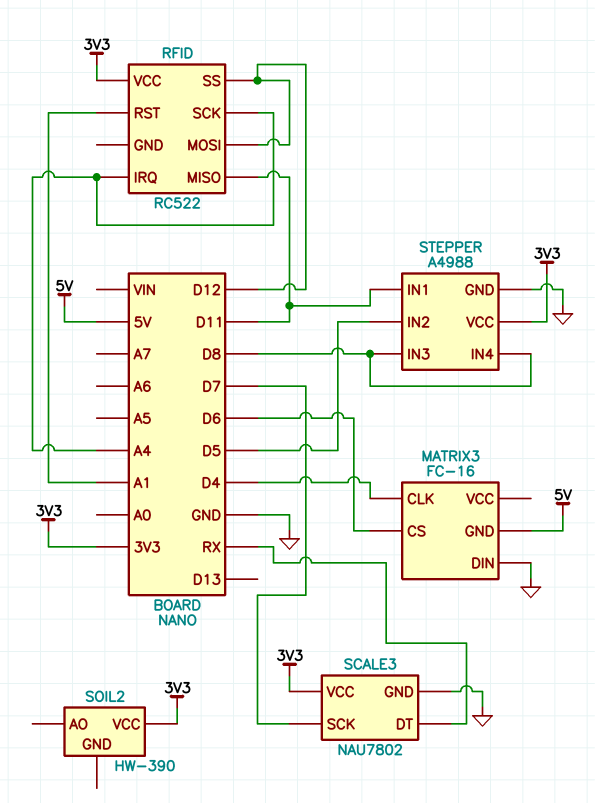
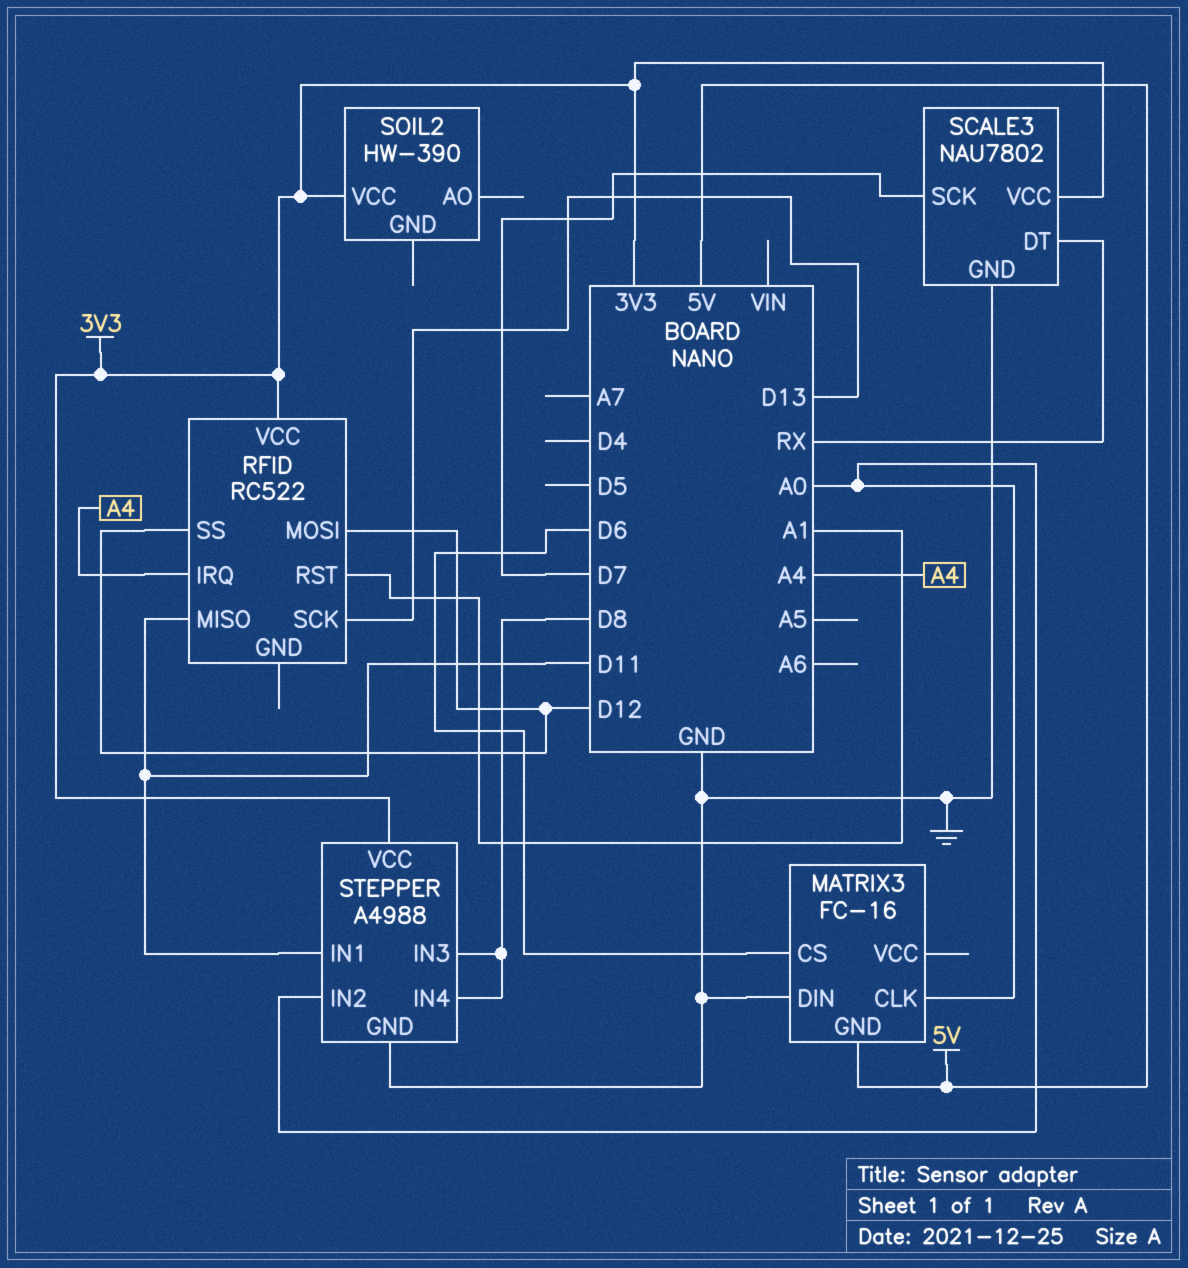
MATRIX3 pin CLK: D4 -> A0
RFID pin SCK: A4 -> D13
STEPPER pin IN2: D5 -> A0

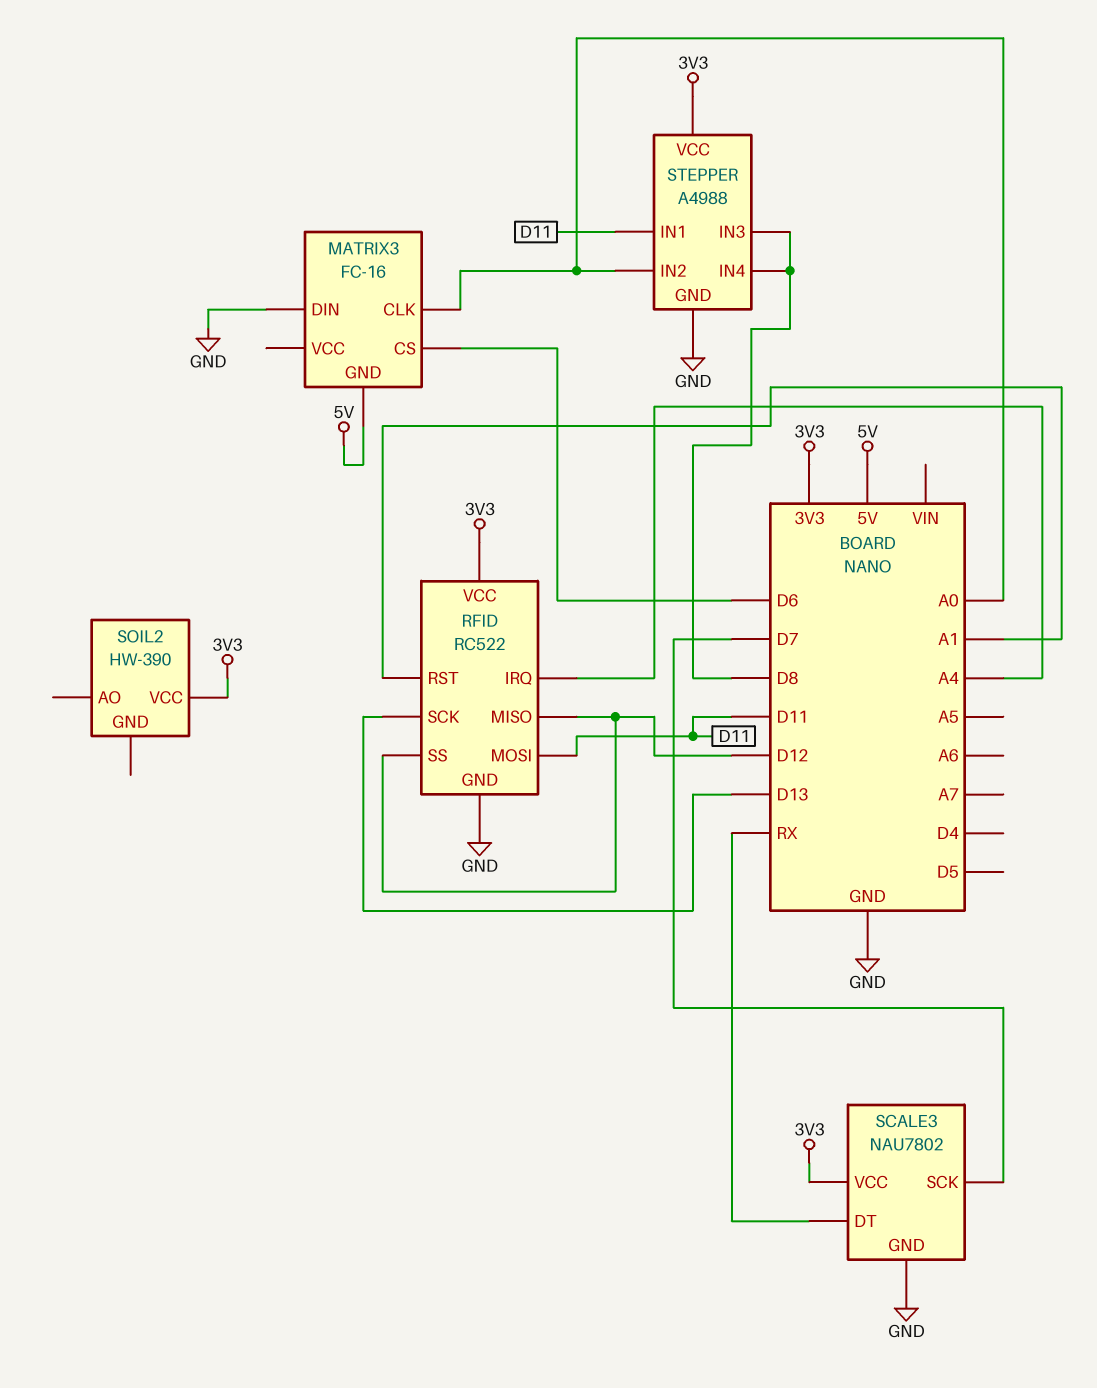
RFID pin GND: none -> GND
RFID pin MISO: D11 -> D12
RFID pin MOSI: D12 -> D11

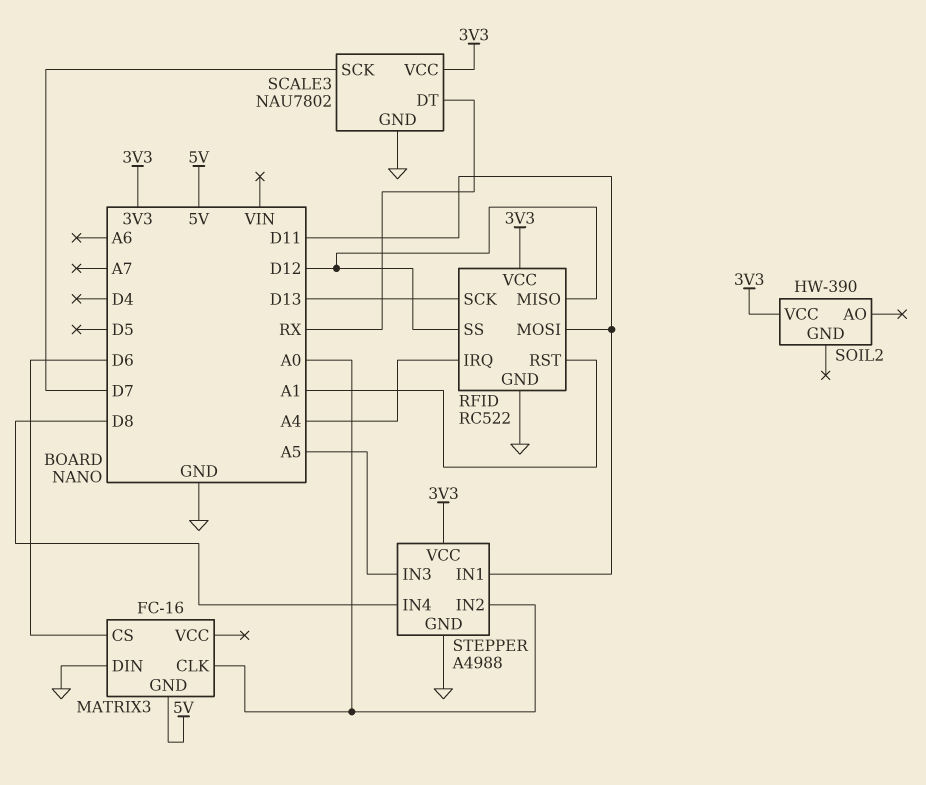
STEPPER pin IN3: D8 -> A5

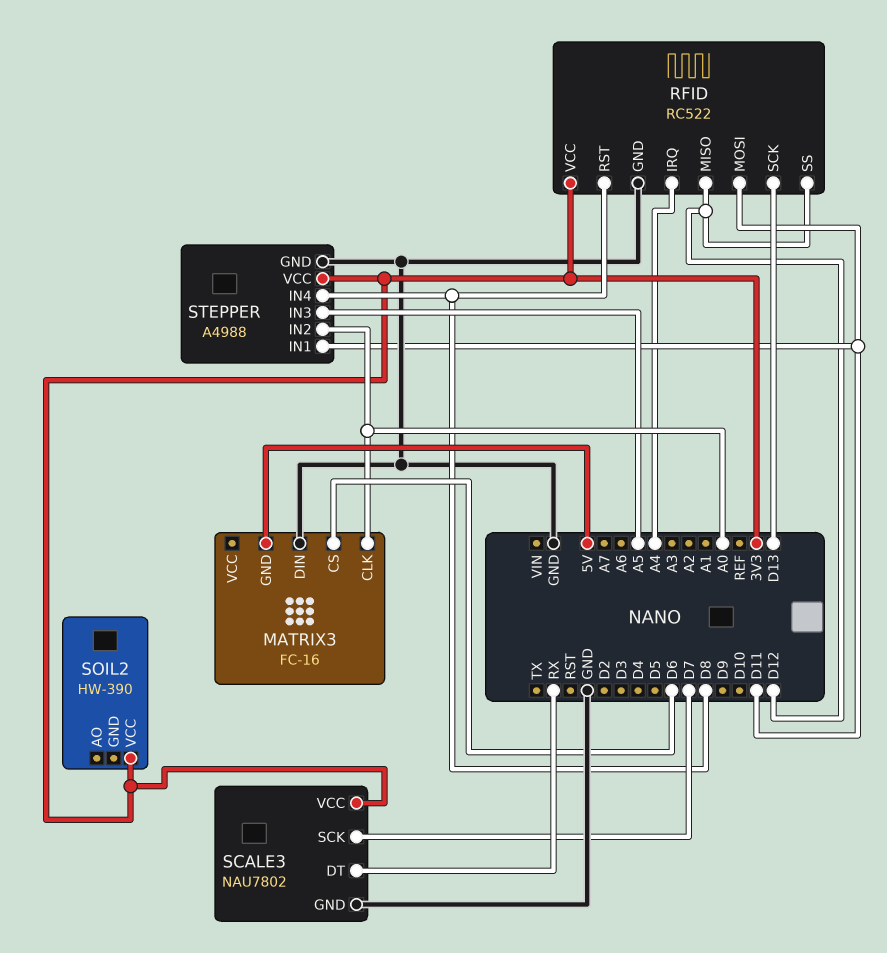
RFID pin RST: A1 -> D8

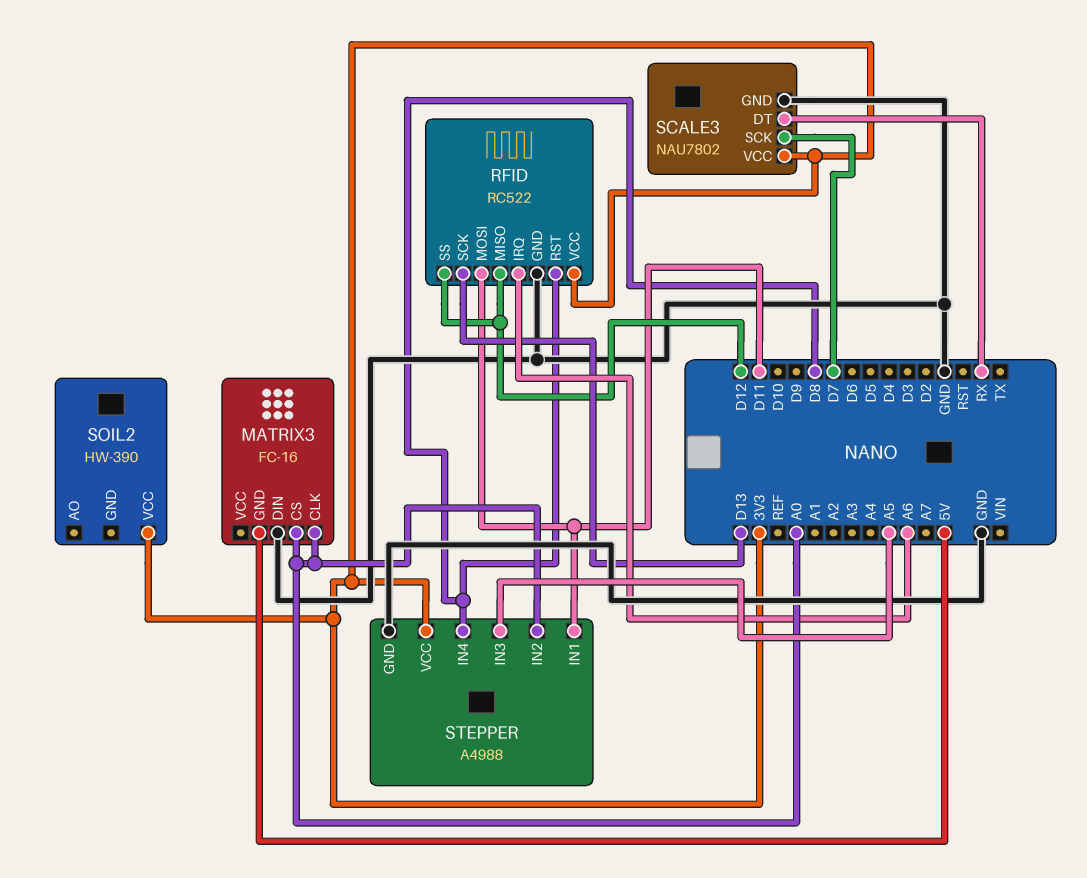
MATRIX3 pin CS: D6 -> A0
RFID pin IRQ: A4 -> A6

